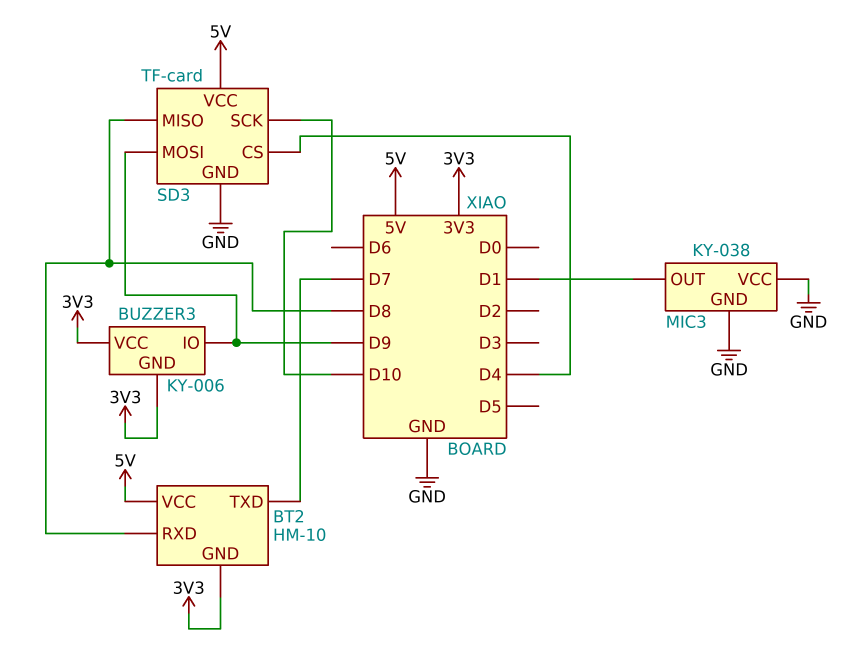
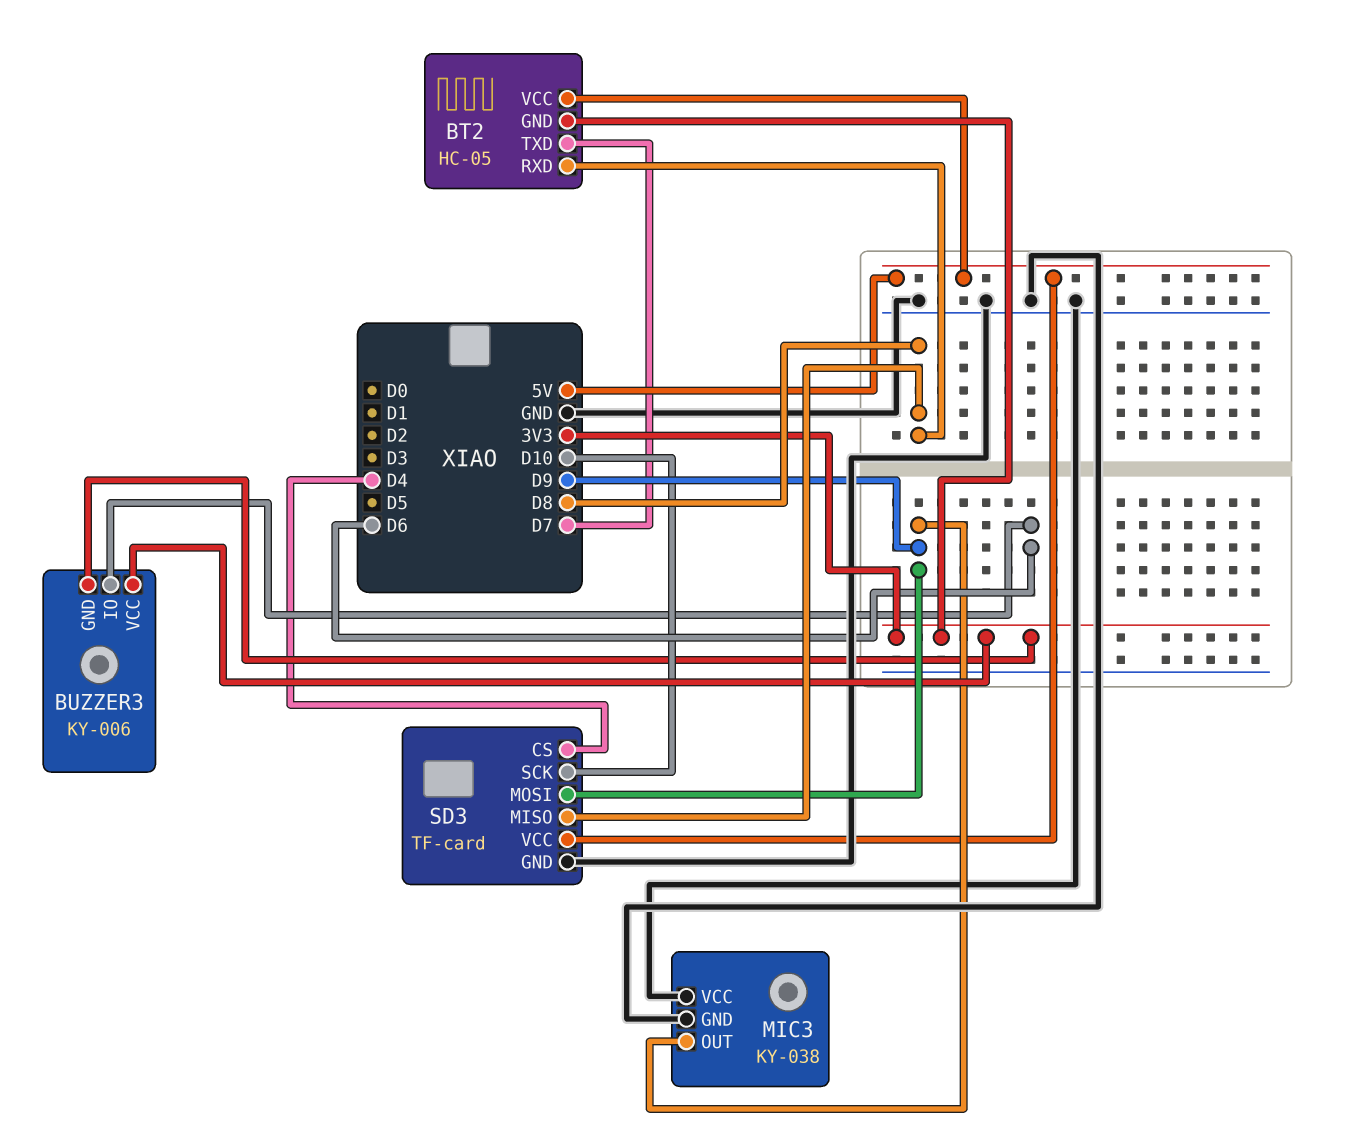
BT2: HM-10 -> HC-05
BUZZER3 pin IO: D9 -> D6
MIC3 pin OUT: D1 -> D9

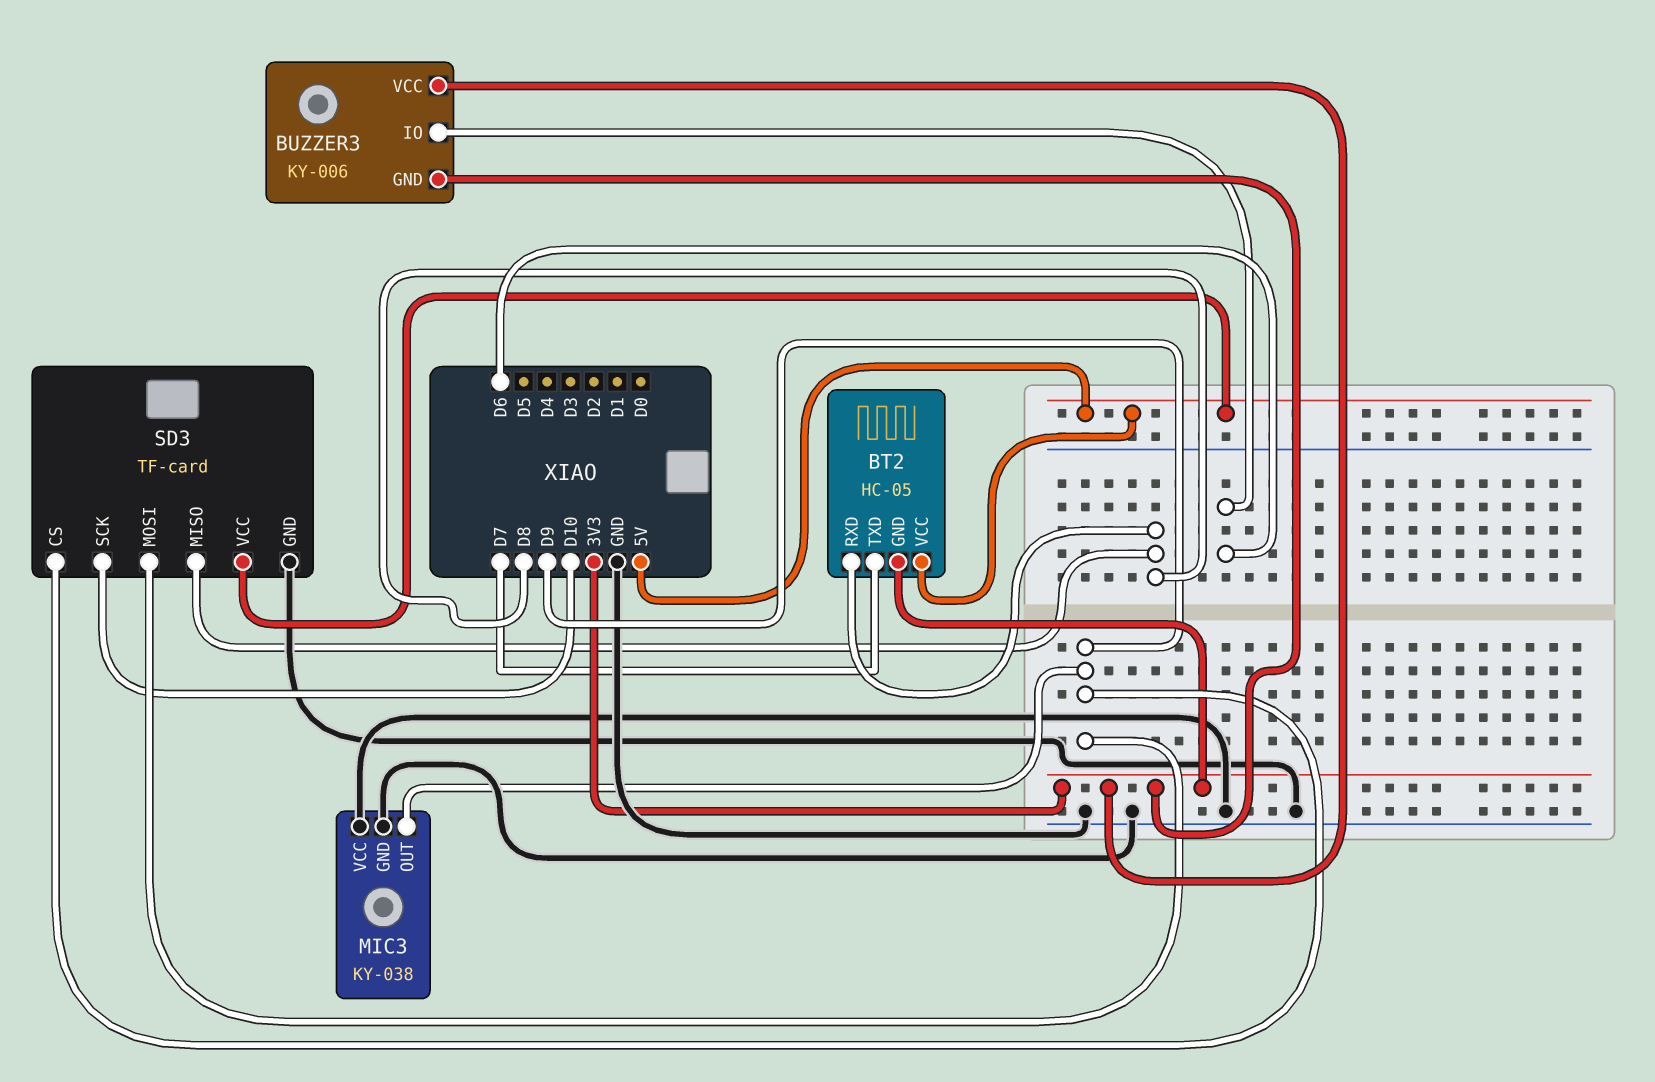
SD3 pin CS: D4 -> D9

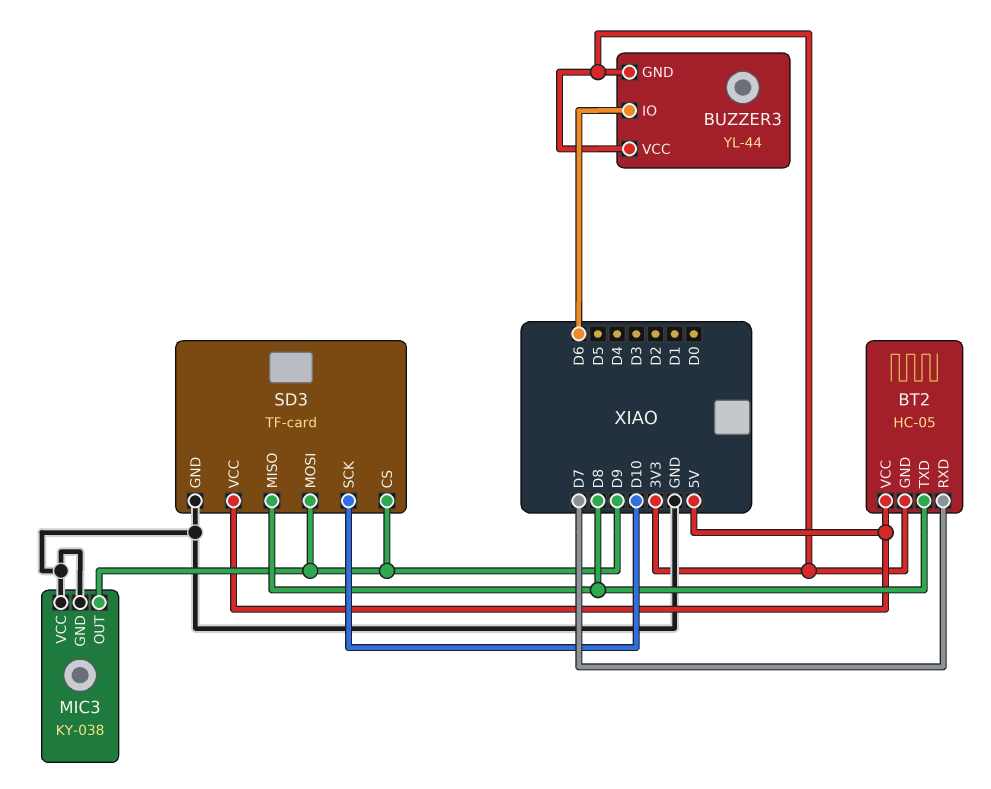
BT2 pin RXD: D8 -> D7
BT2 pin TXD: D7 -> D8
BUZZER3: KY-006 -> YL-44

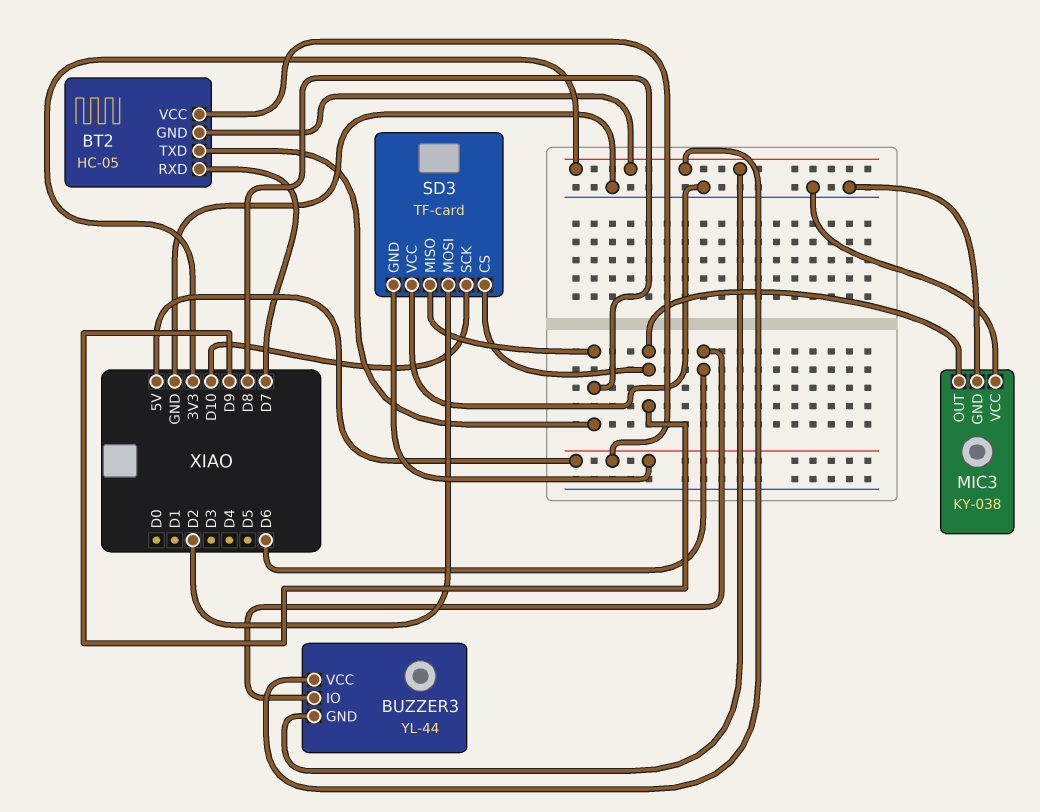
SD3 pin GND: GND -> 5V
SD3 pin MOSI: D9 -> D2
SD3 pin VCC: 5V -> GND

